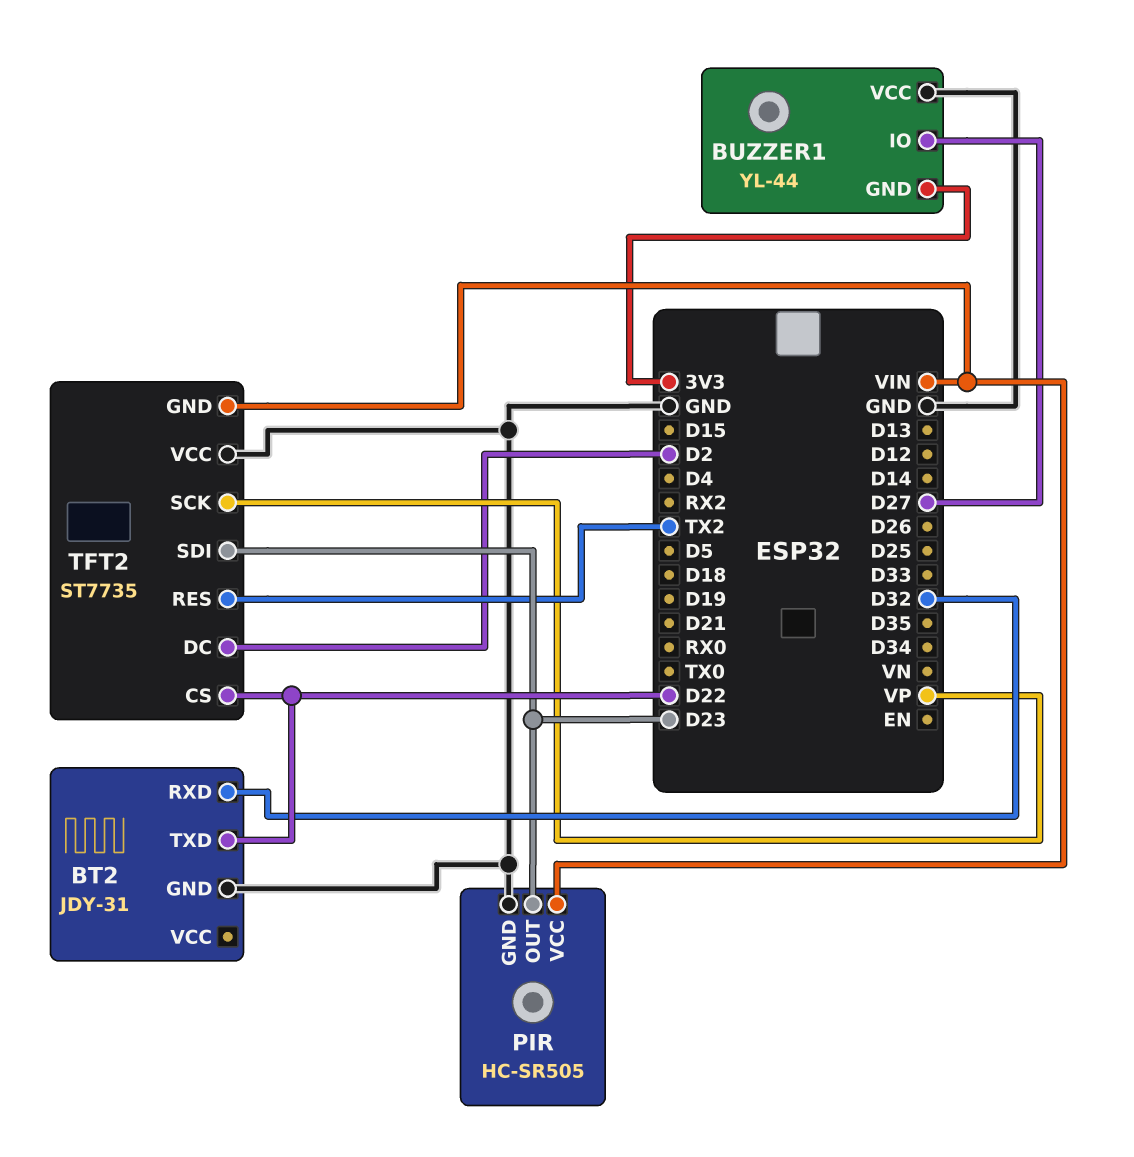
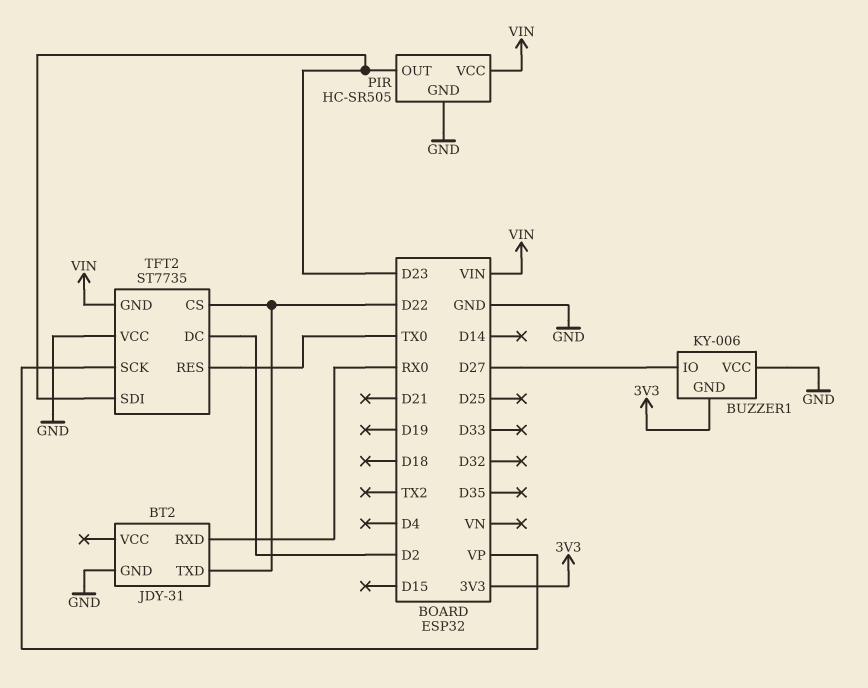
BT2 pin RXD: D32 -> RX0
BUZZER1: YL-44 -> KY-006
TFT2 pin RES: TX2 -> TX0

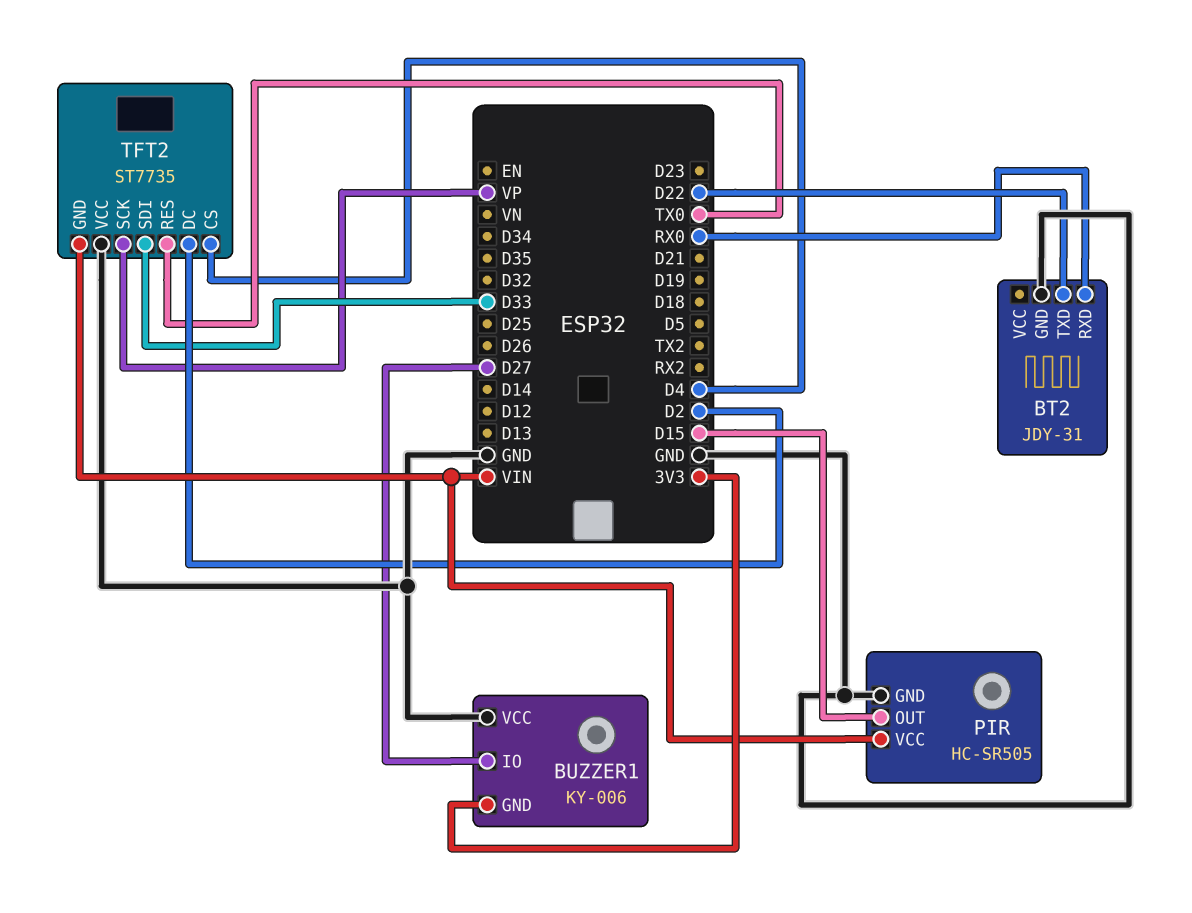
PIR pin OUT: D23 -> D15
TFT2 pin CS: D22 -> D4
TFT2 pin SDI: D23 -> D33

